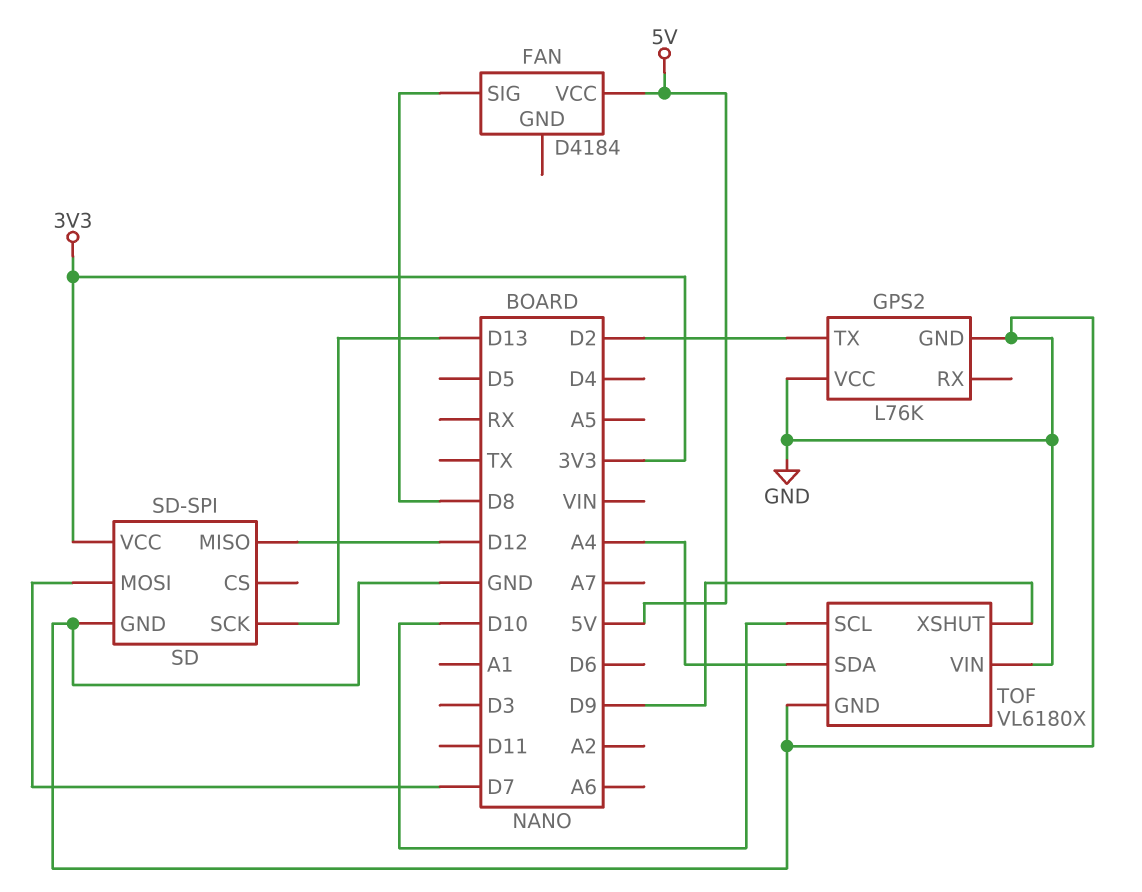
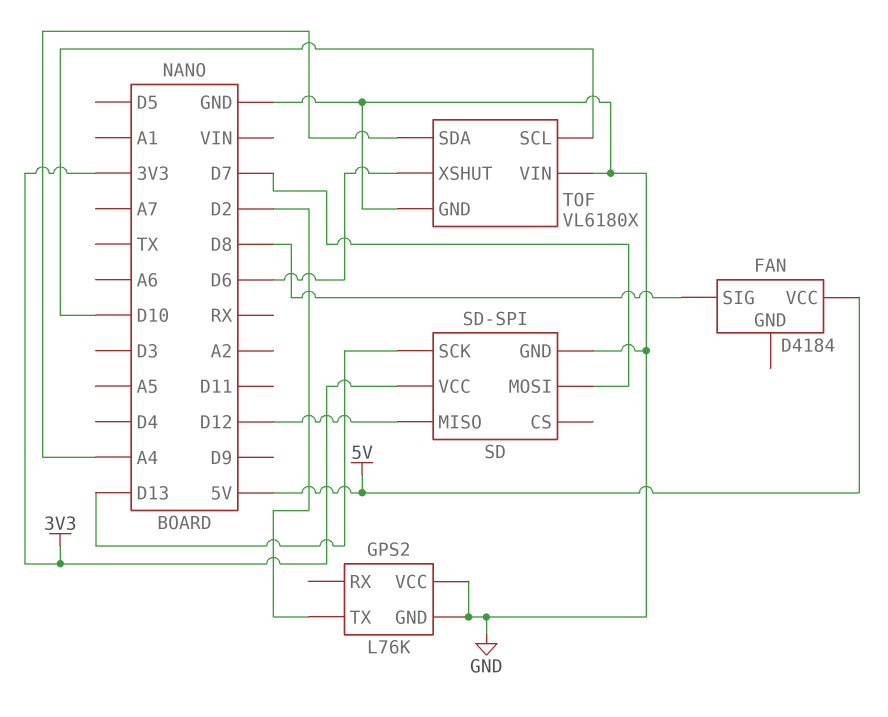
TOF pin XSHUT: D9 -> D6

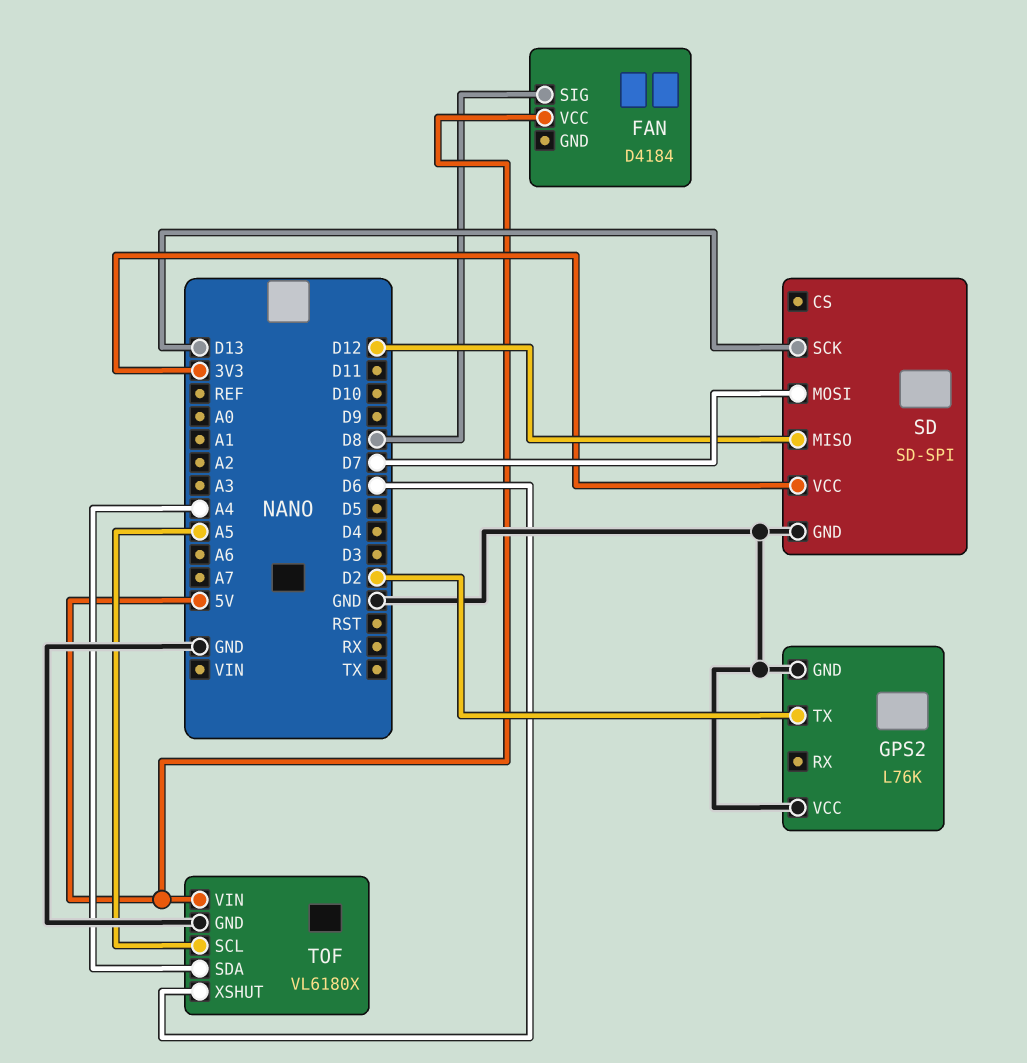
TOF pin SCL: D10 -> A5
TOF pin VIN: GND -> 5V

